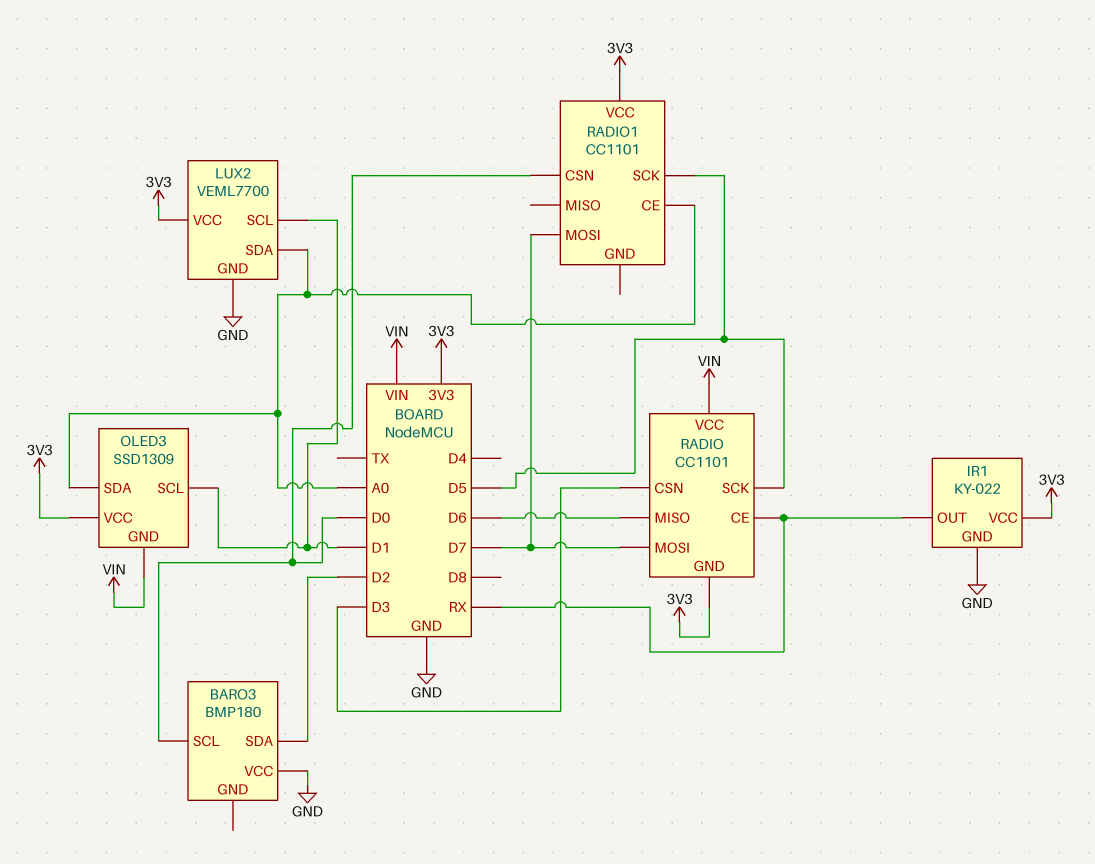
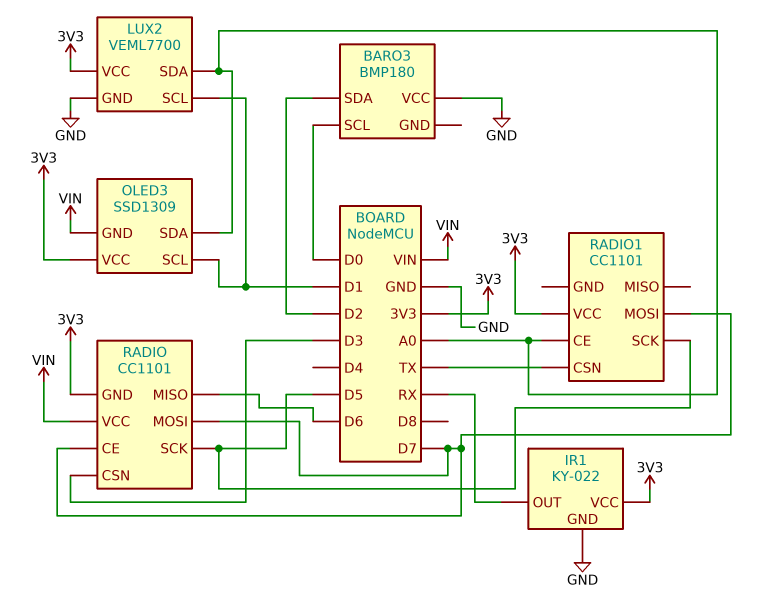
RADIO pin CE: RX -> D7
RADIO1 pin CSN: D0 -> TX

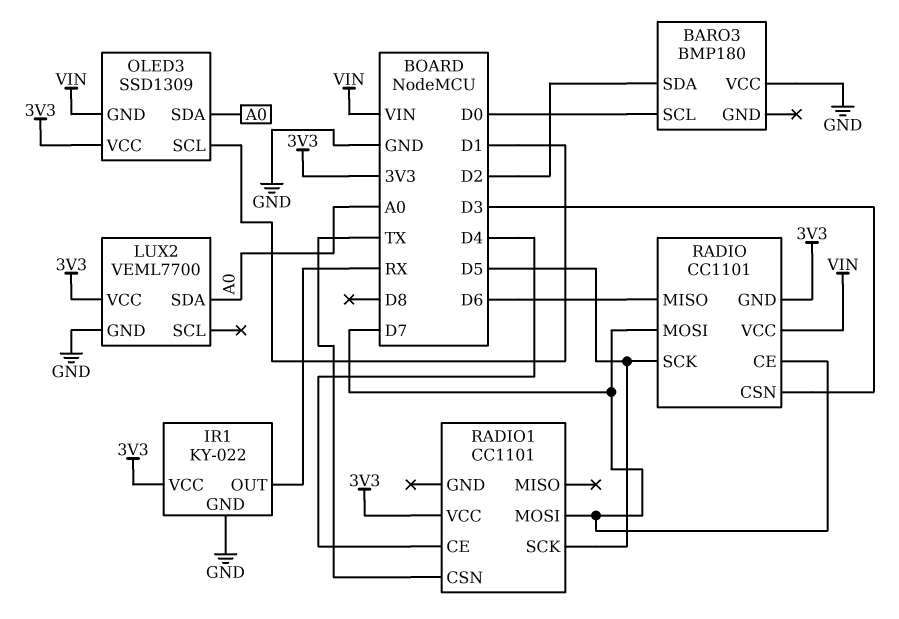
LUX2 pin SCL: D1 -> none
RADIO1 pin CE: A0 -> D4

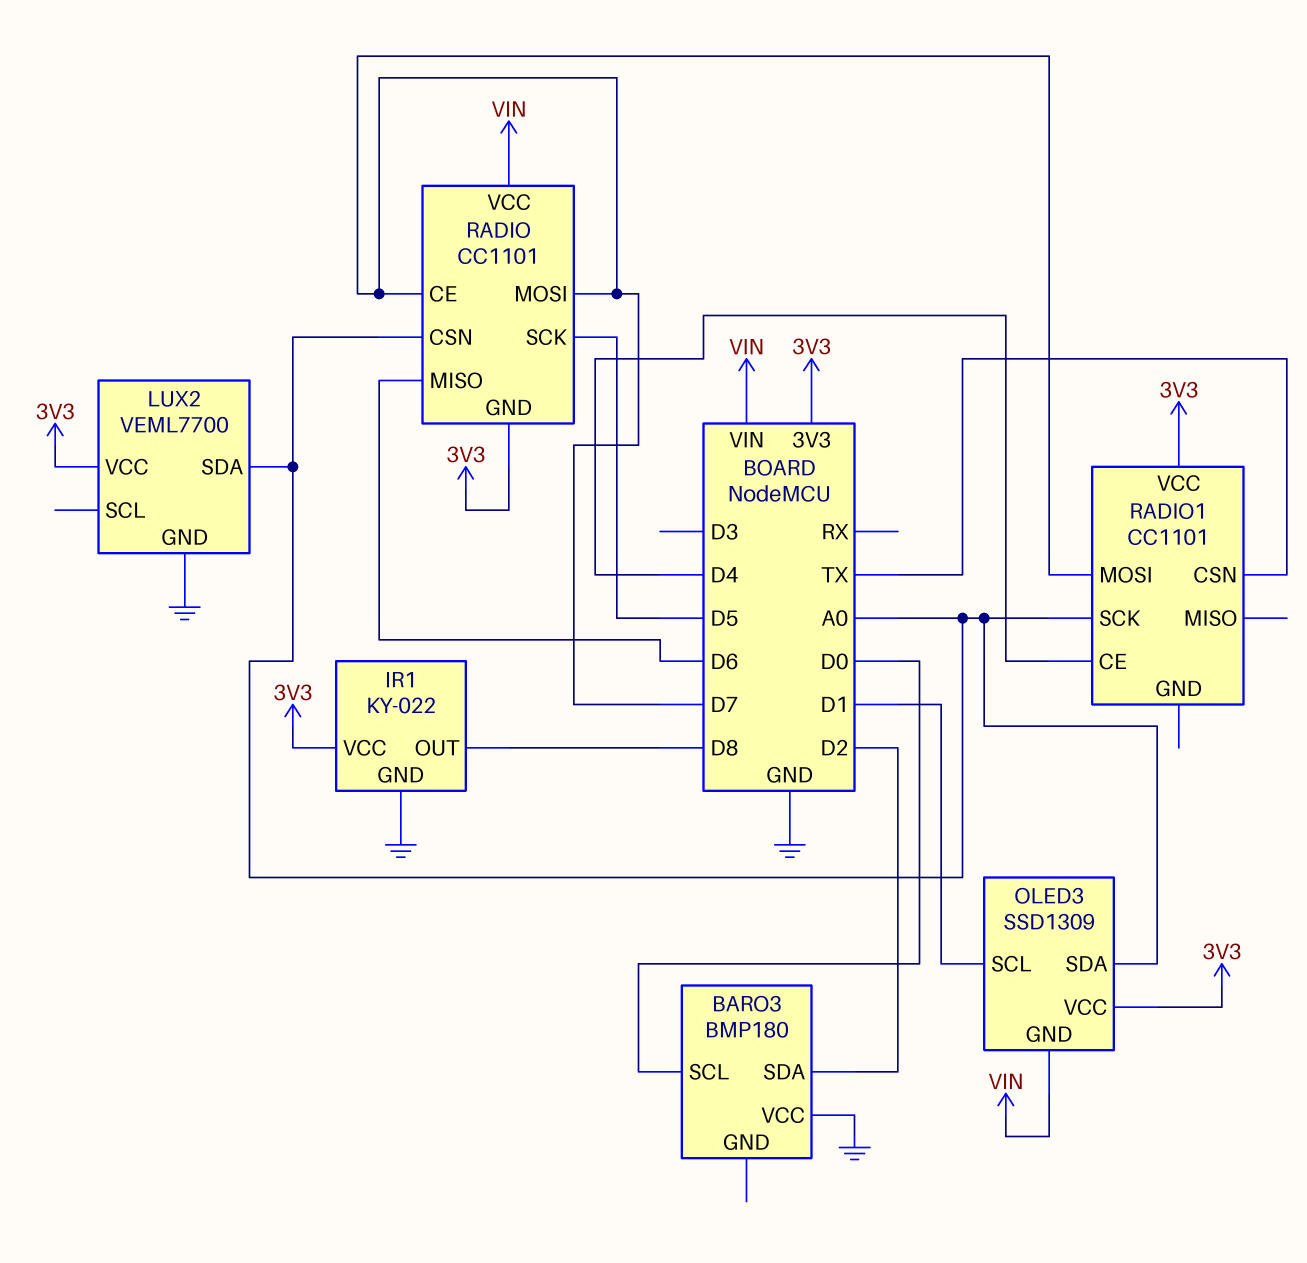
IR1 pin OUT: RX -> D8
RADIO pin CSN: D3 -> A0
RADIO1 pin SCK: D5 -> A0

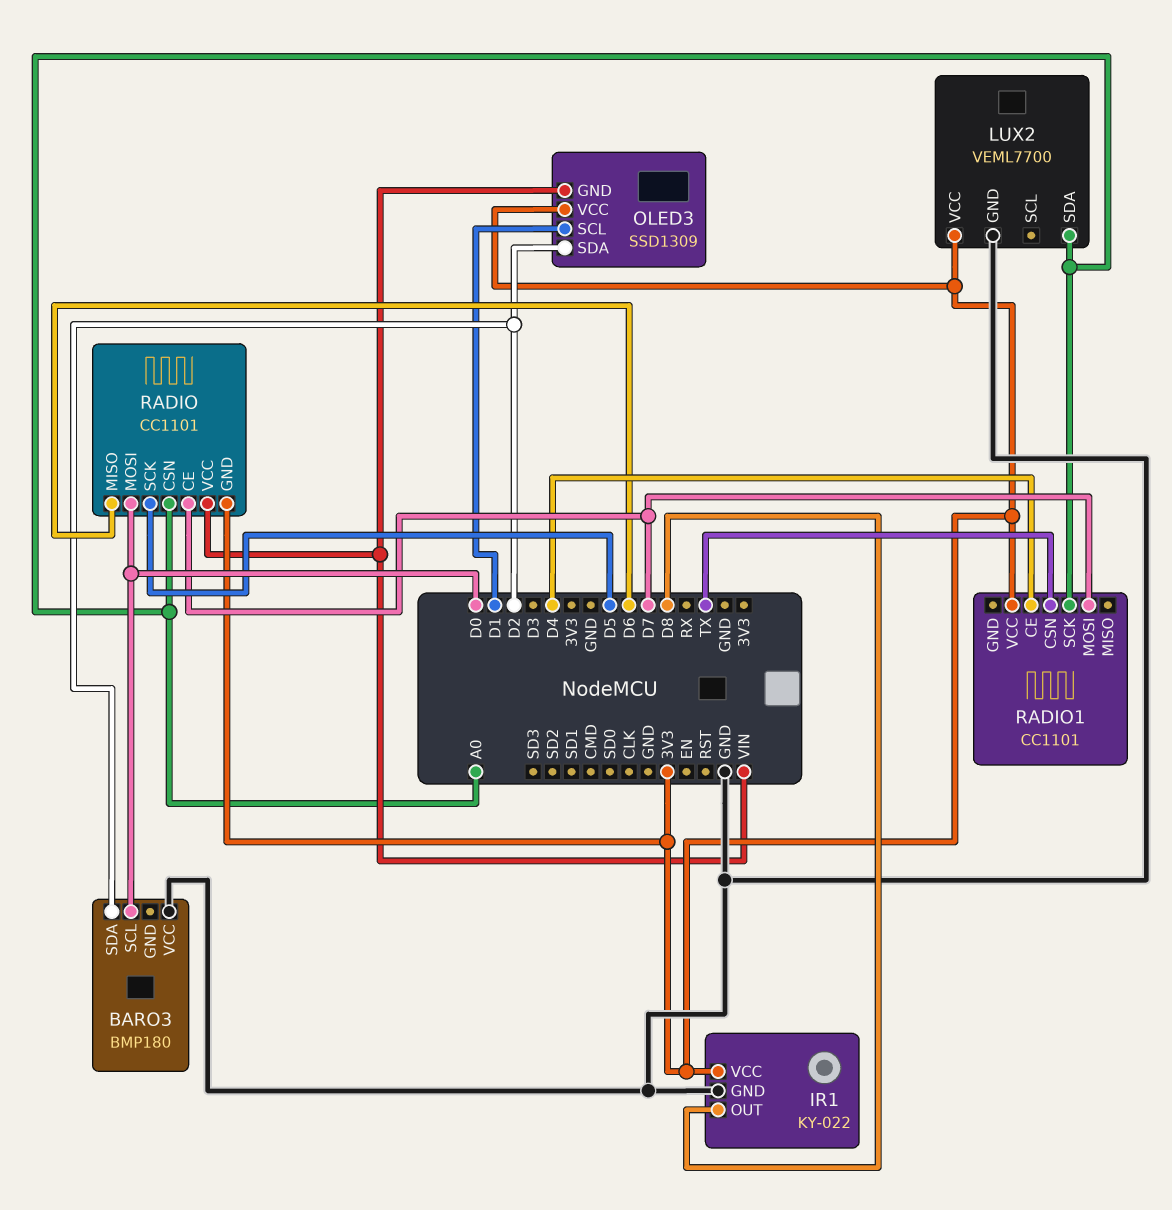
OLED3 pin SDA: A0 -> D2
RADIO pin MOSI: D7 -> D0

